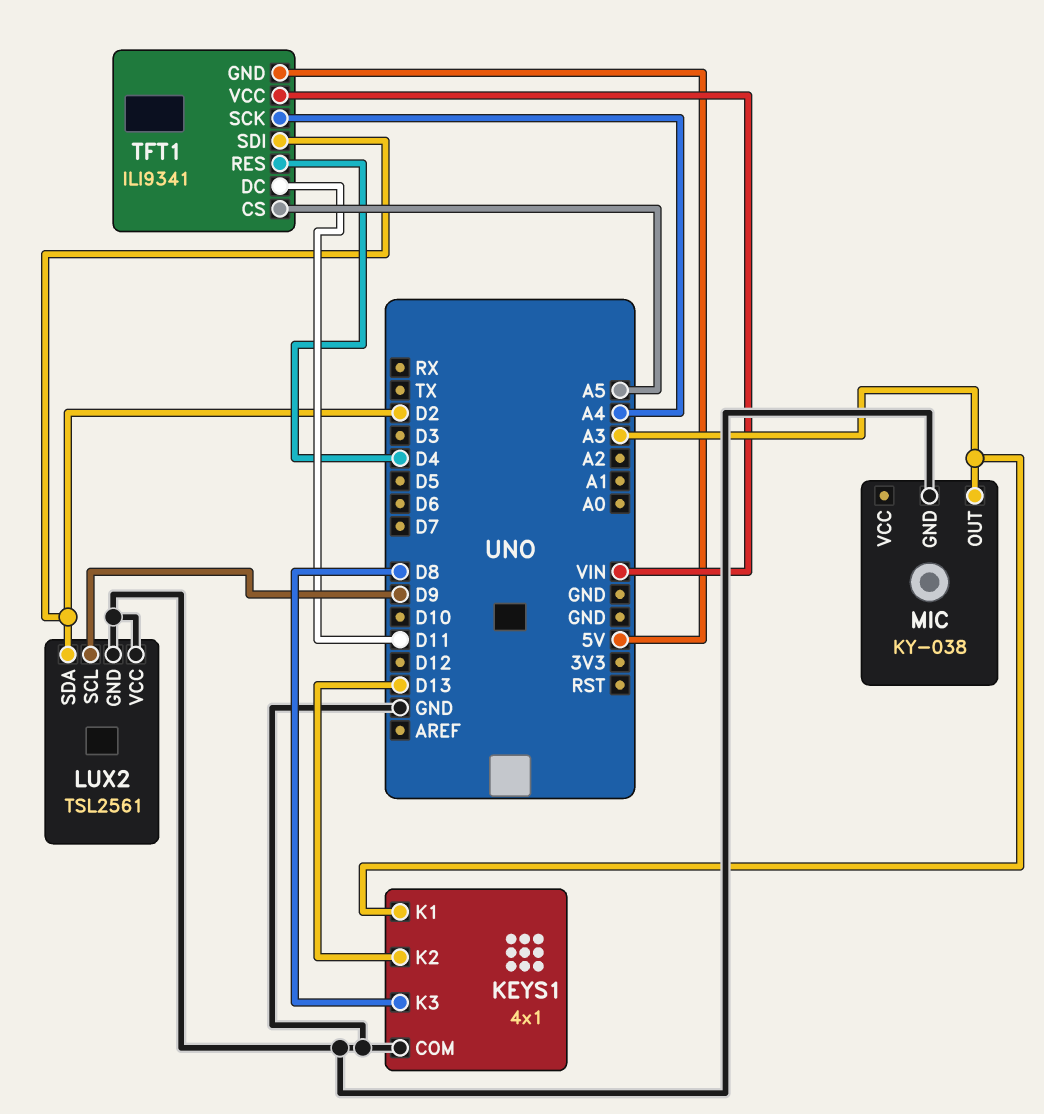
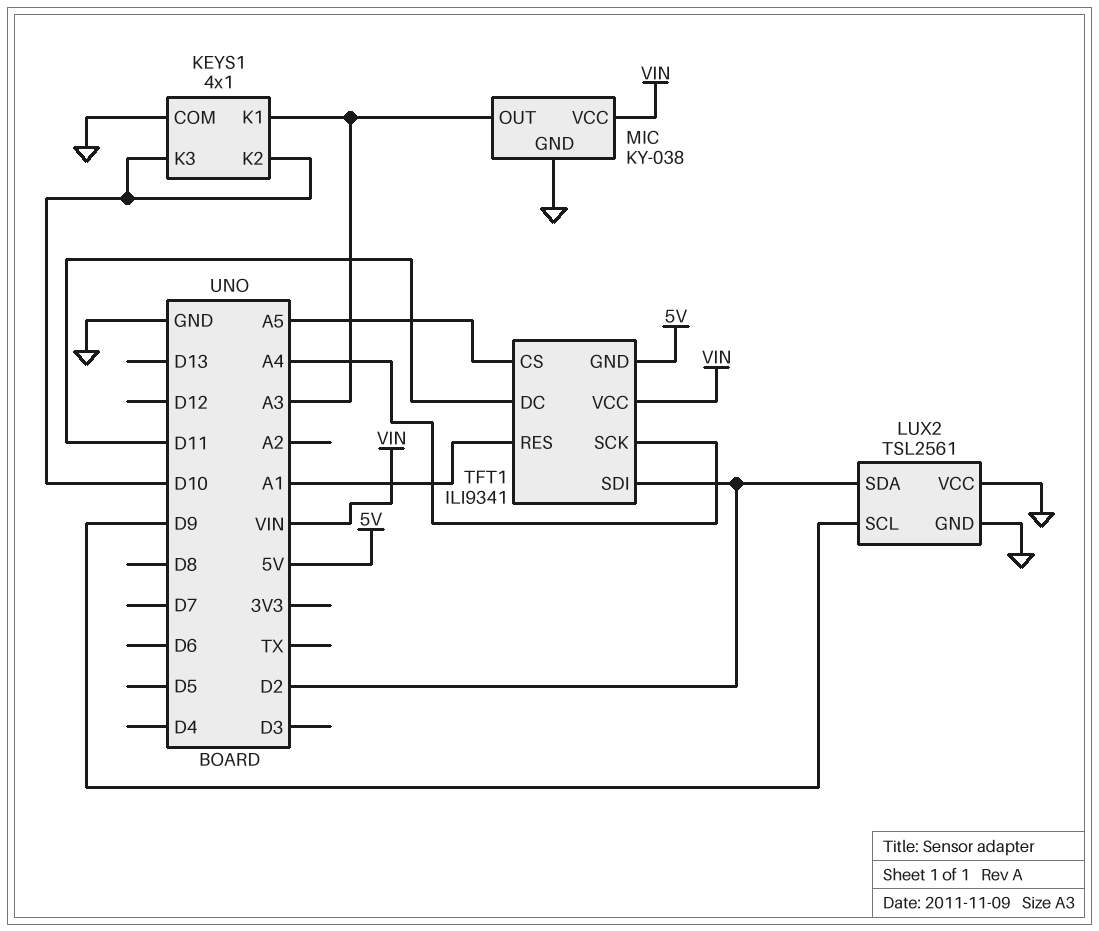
KEYS1 pin K2: D13 -> D10
KEYS1 pin K3: D8 -> D10
MIC pin VCC: none -> VIN
TFT1 pin RES: D4 -> A1

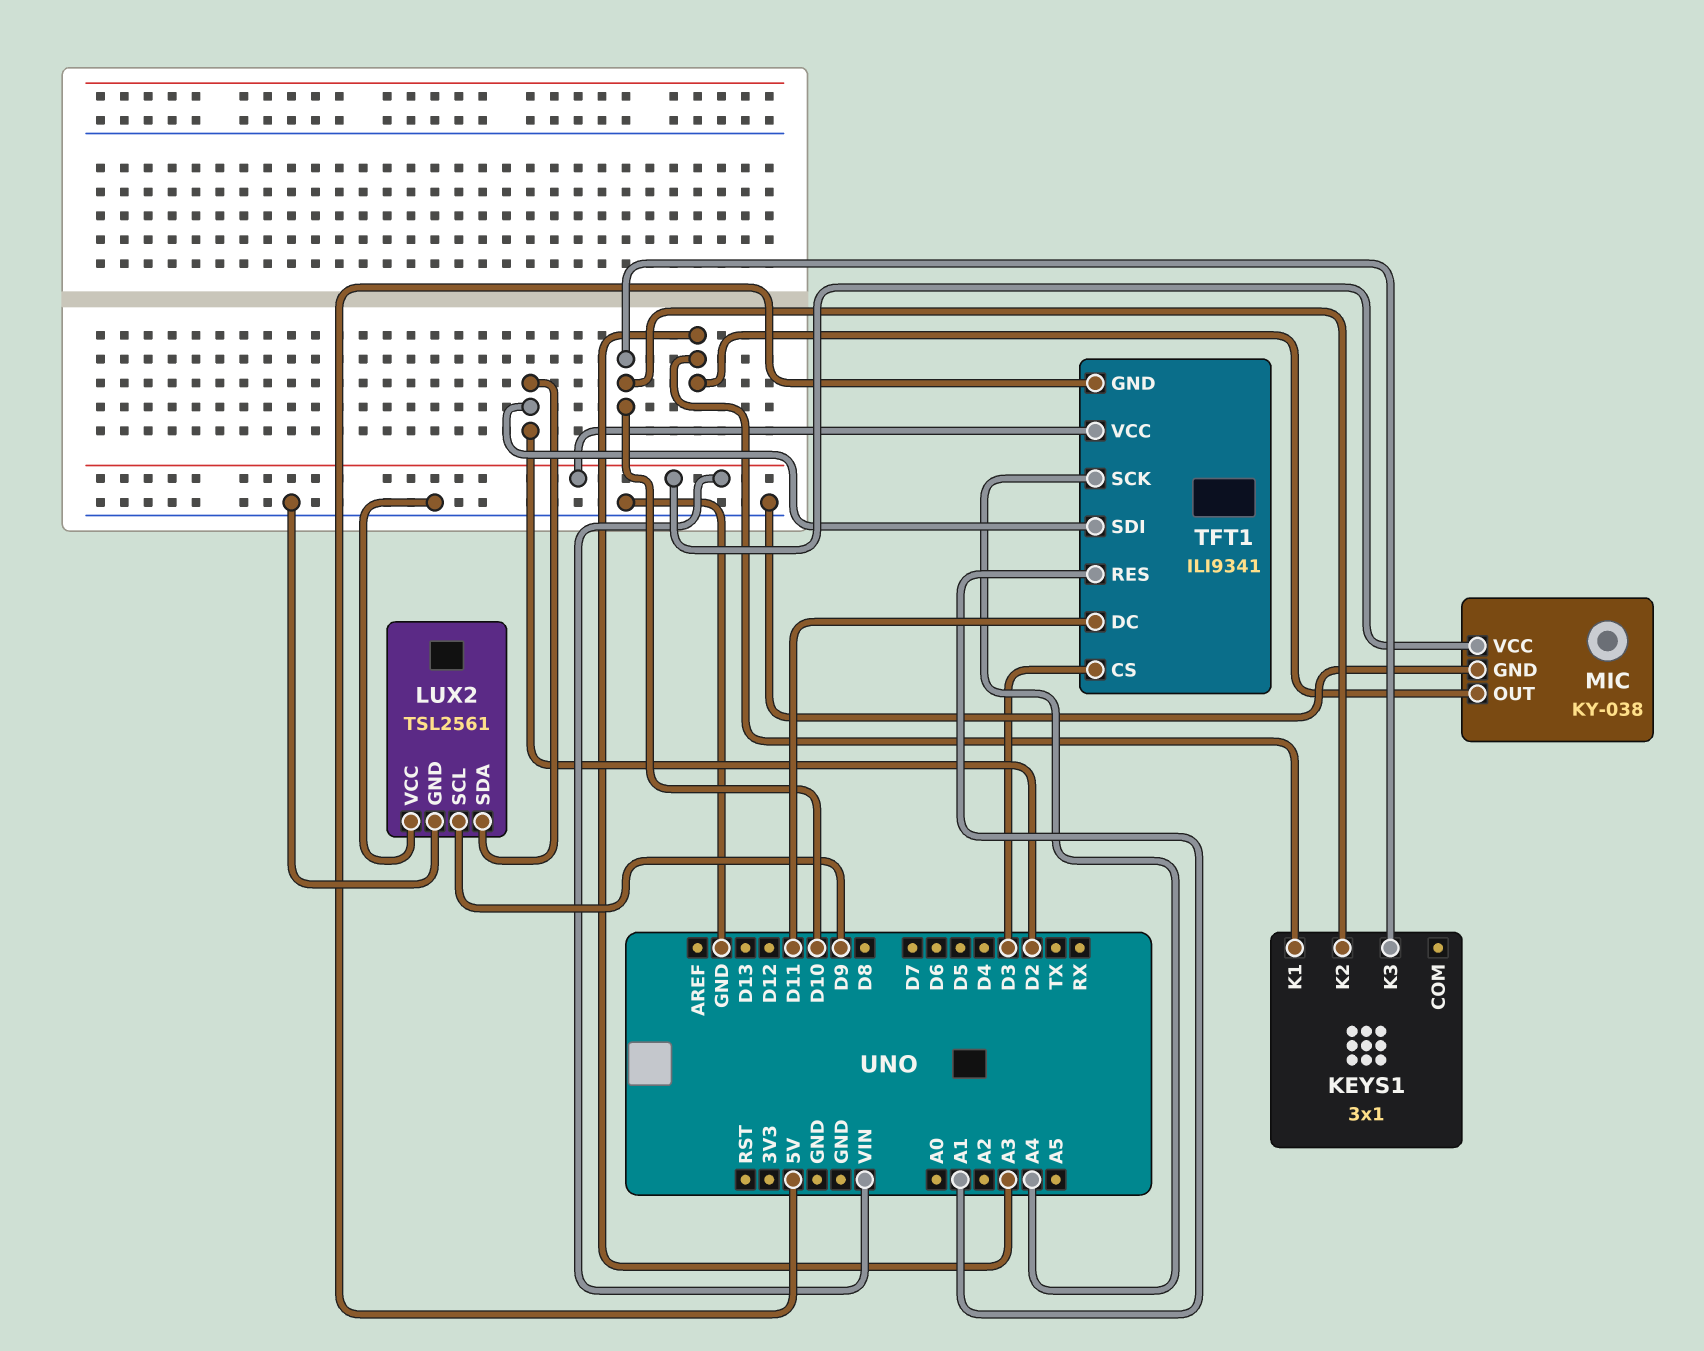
KEYS1: 4x1 -> 3x1
KEYS1 pin COM: GND -> none
TFT1 pin CS: A5 -> D3

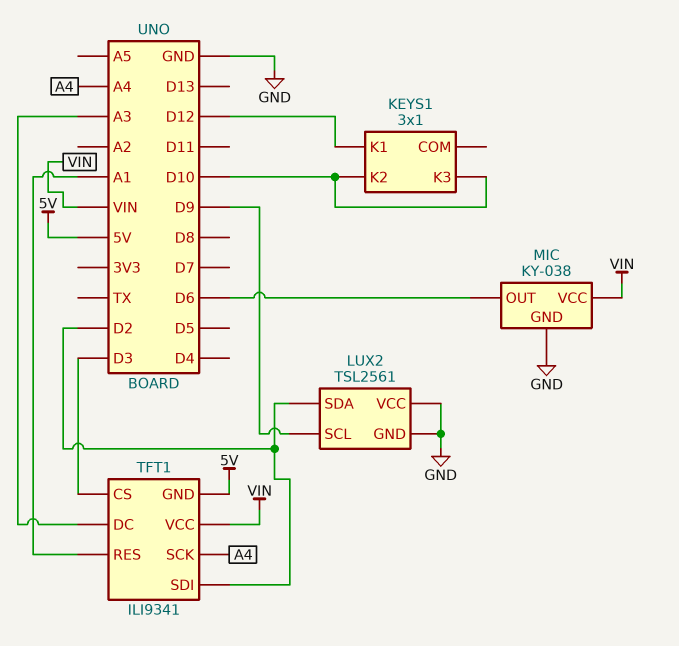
KEYS1 pin K1: A3 -> D12
MIC pin OUT: A3 -> D6
TFT1 pin DC: D11 -> A3

